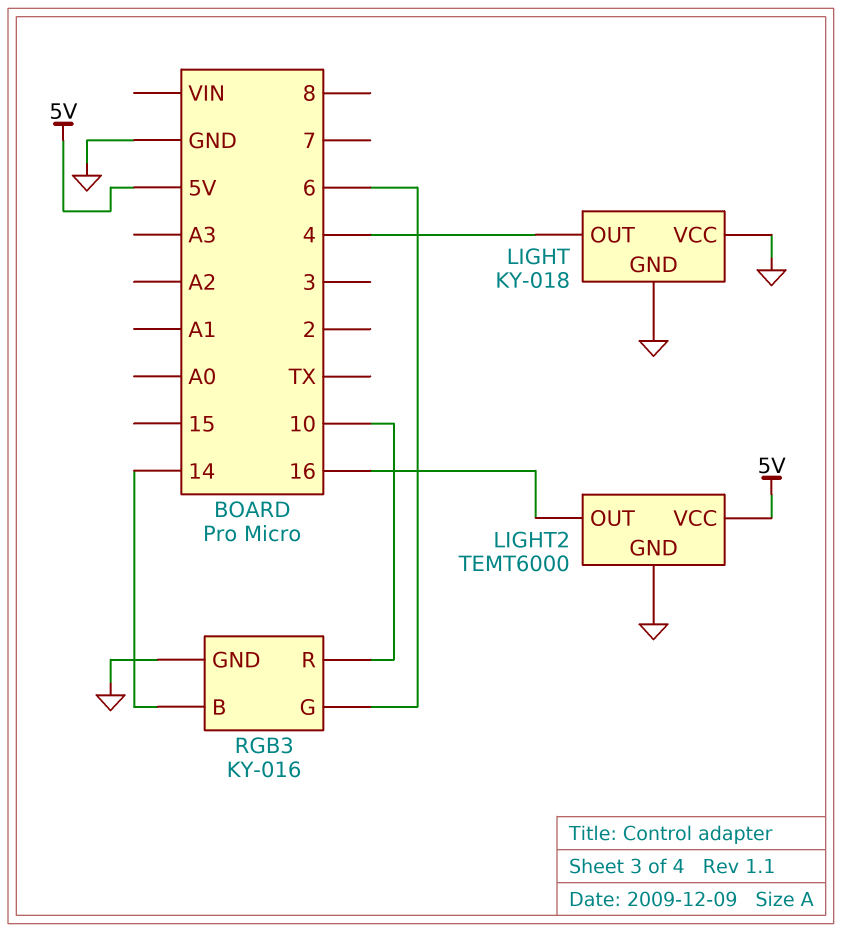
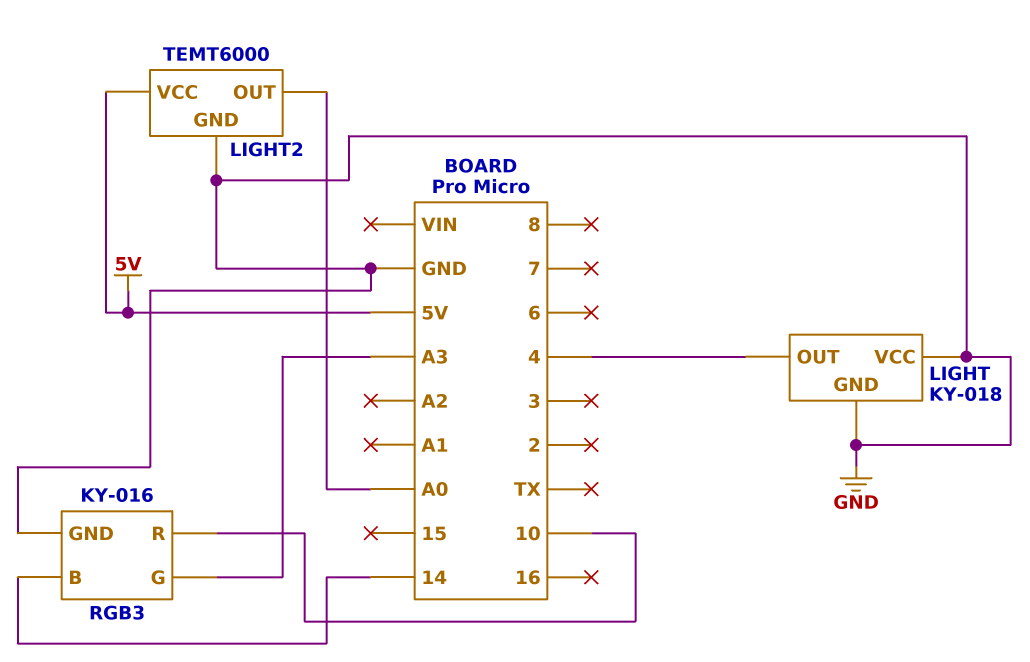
LIGHT2 pin OUT: 16 -> A0
RGB3 pin G: 6 -> A3

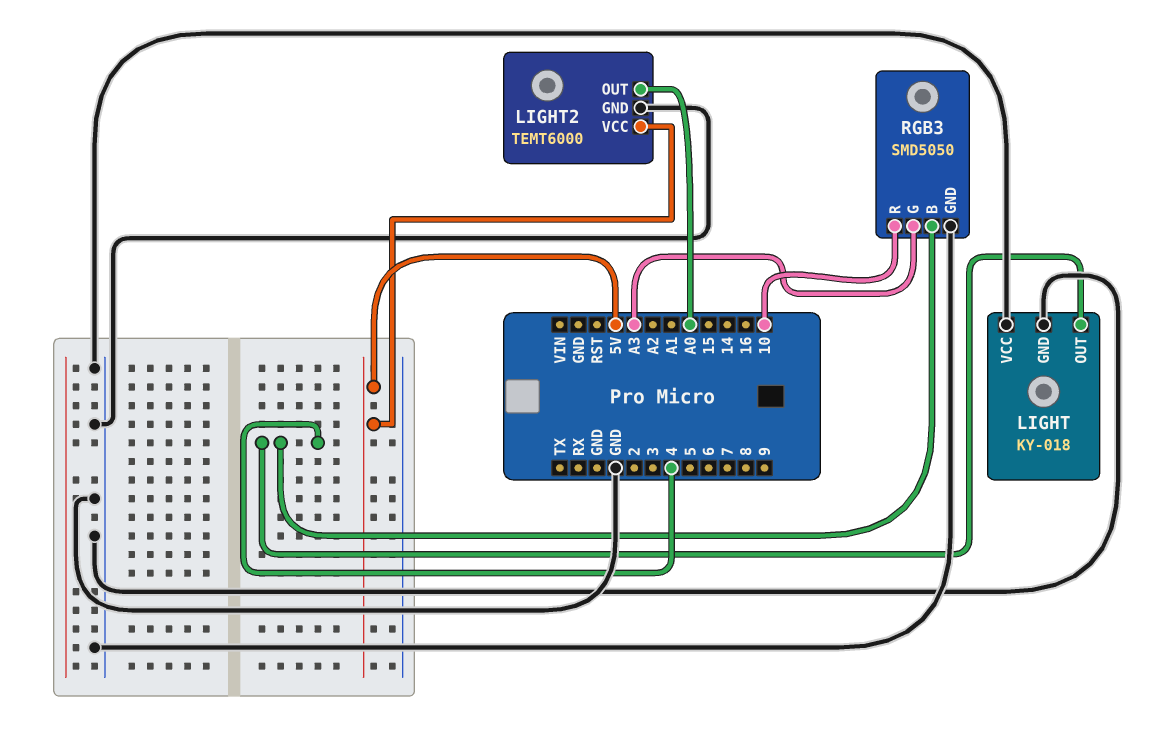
RGB3: KY-016 -> SMD5050
RGB3 pin B: 14 -> 4

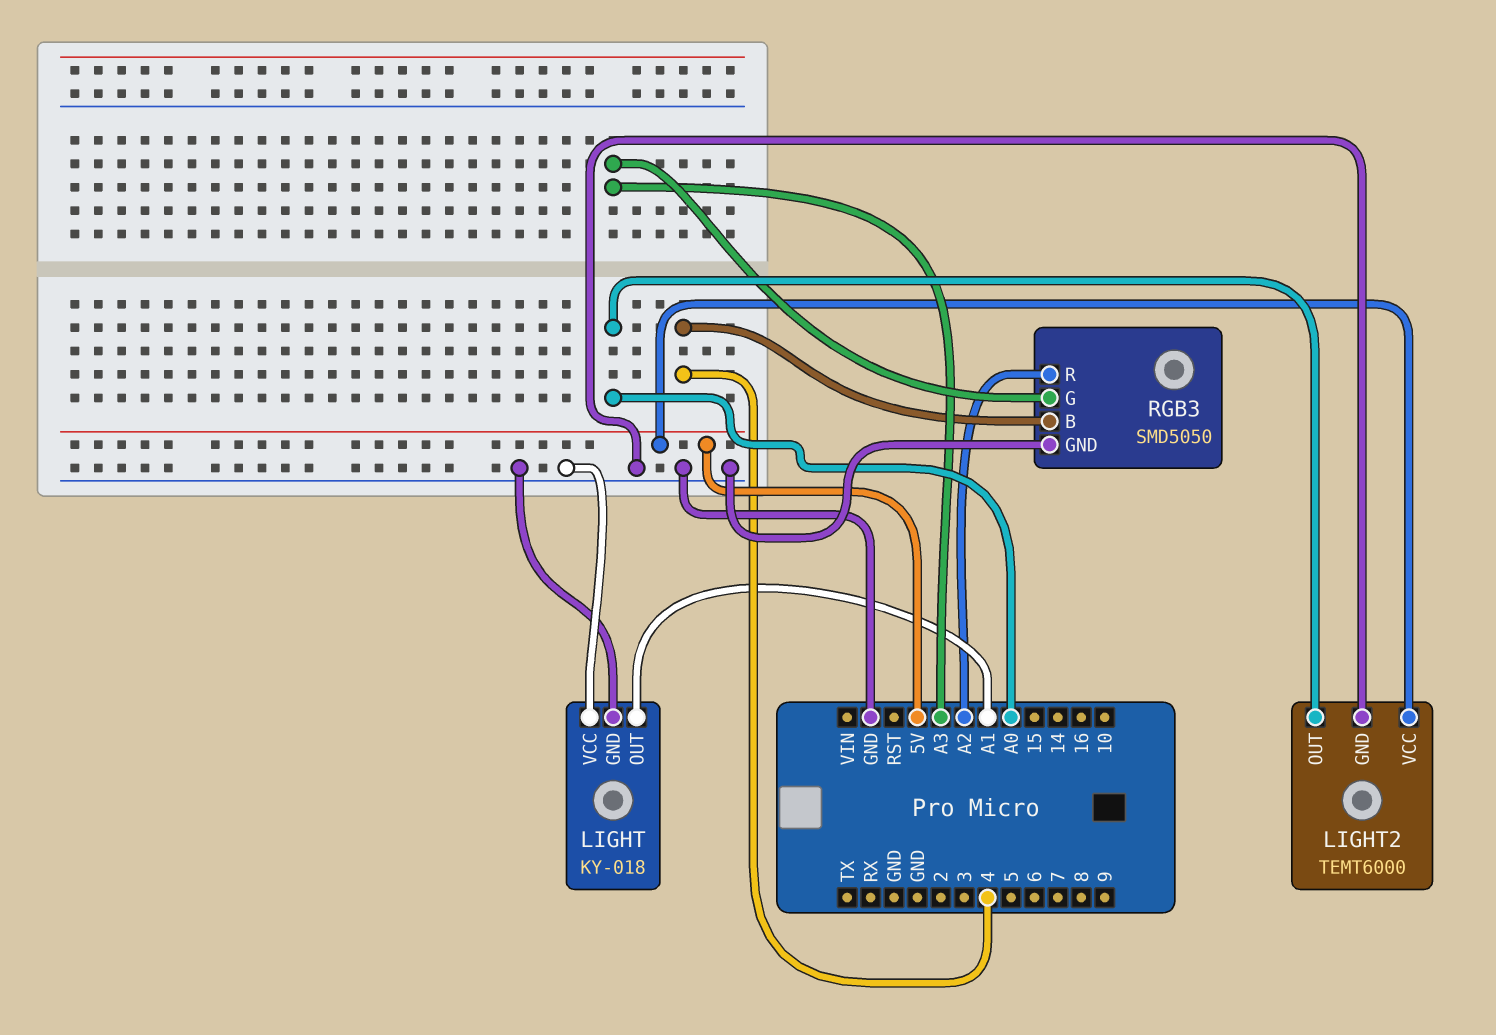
LIGHT pin OUT: 4 -> A1
RGB3 pin R: 10 -> A2

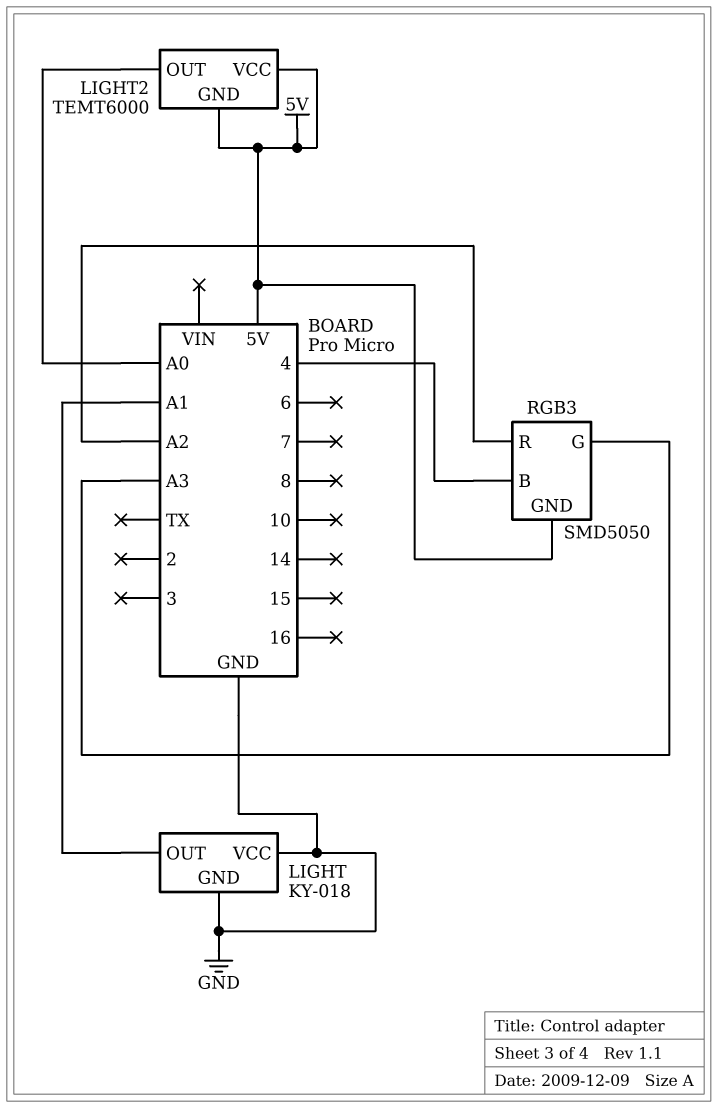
LIGHT2 pin GND: GND -> 5V
RGB3 pin GND: GND -> 5V

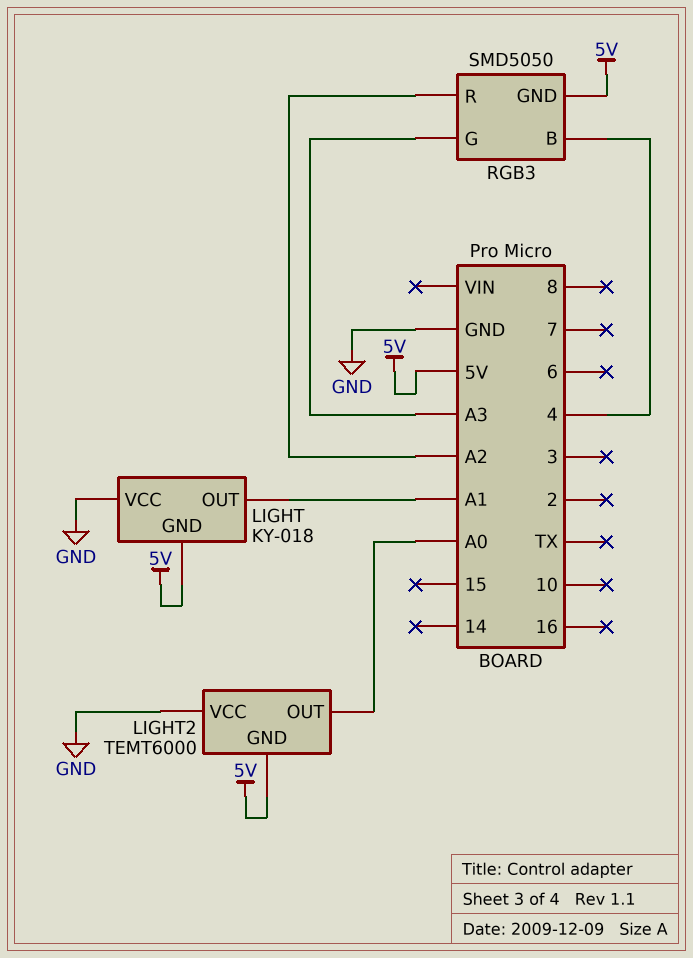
LIGHT pin GND: GND -> 5V
LIGHT2 pin VCC: 5V -> GND

